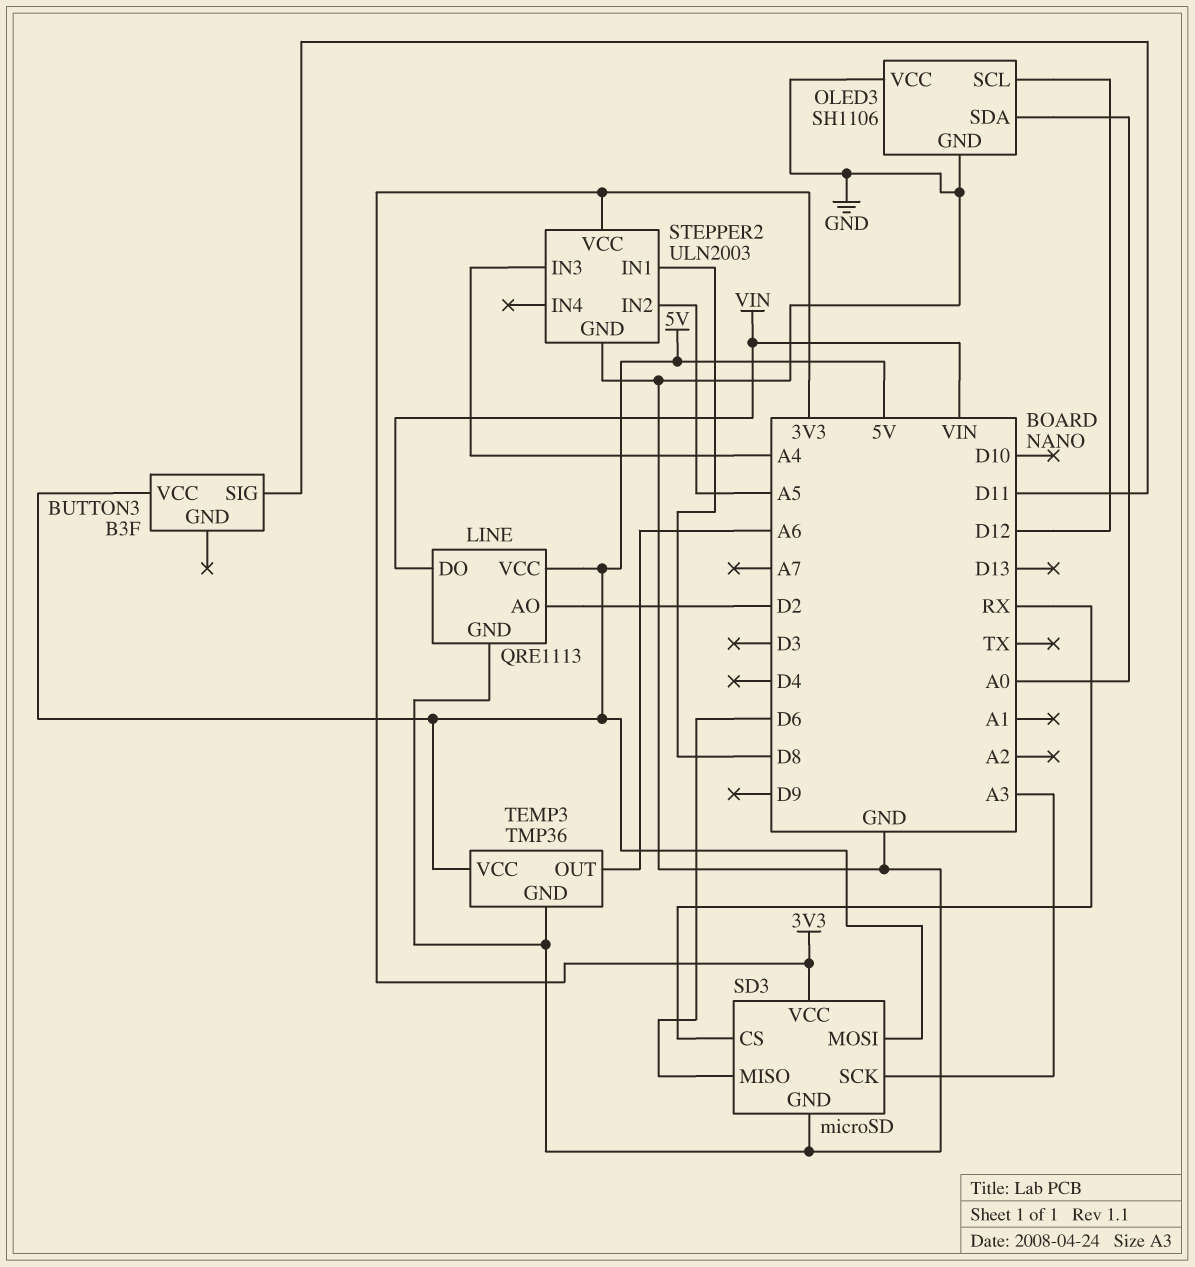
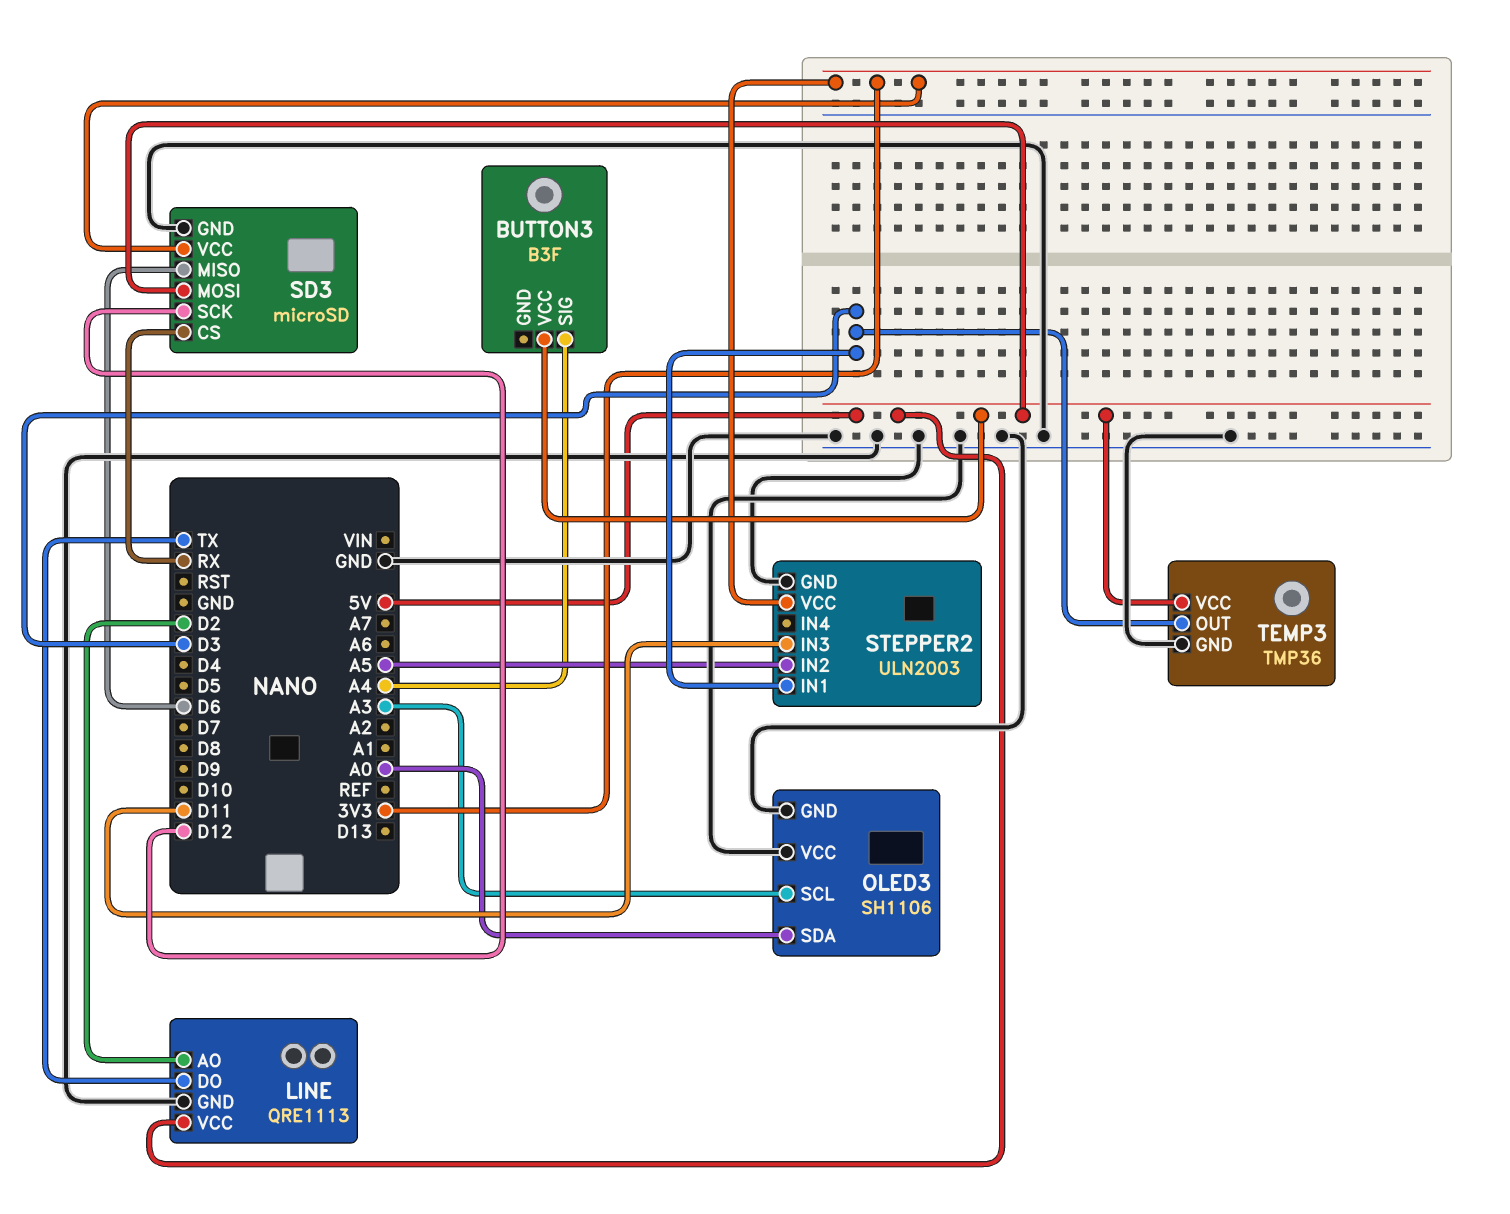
BUTTON3 pin SIG: D11 -> A4
LINE pin DO: VIN -> TX
OLED3 pin SCL: D12 -> A3
SD3 pin SCK: A3 -> D12
STEPPER2 pin IN1: D8 -> D3
STEPPER2 pin IN3: A4 -> D11
TEMP3 pin OUT: A6 -> D3

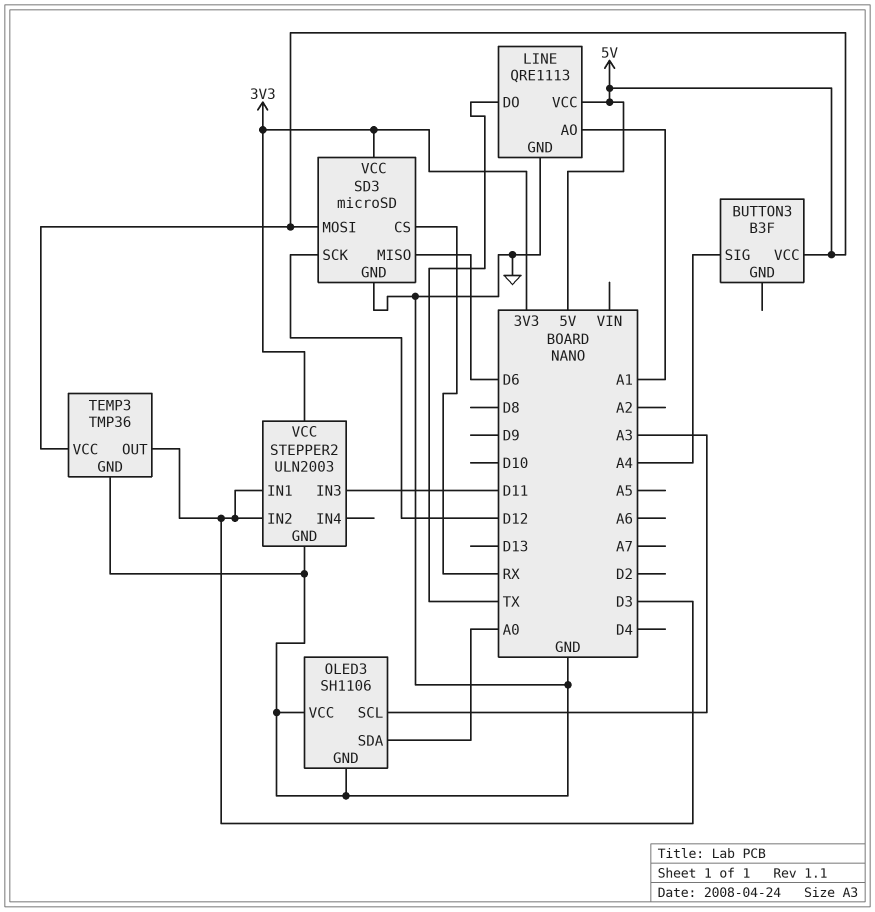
LINE pin AO: D2 -> A1
STEPPER2 pin IN2: A5 -> D3

